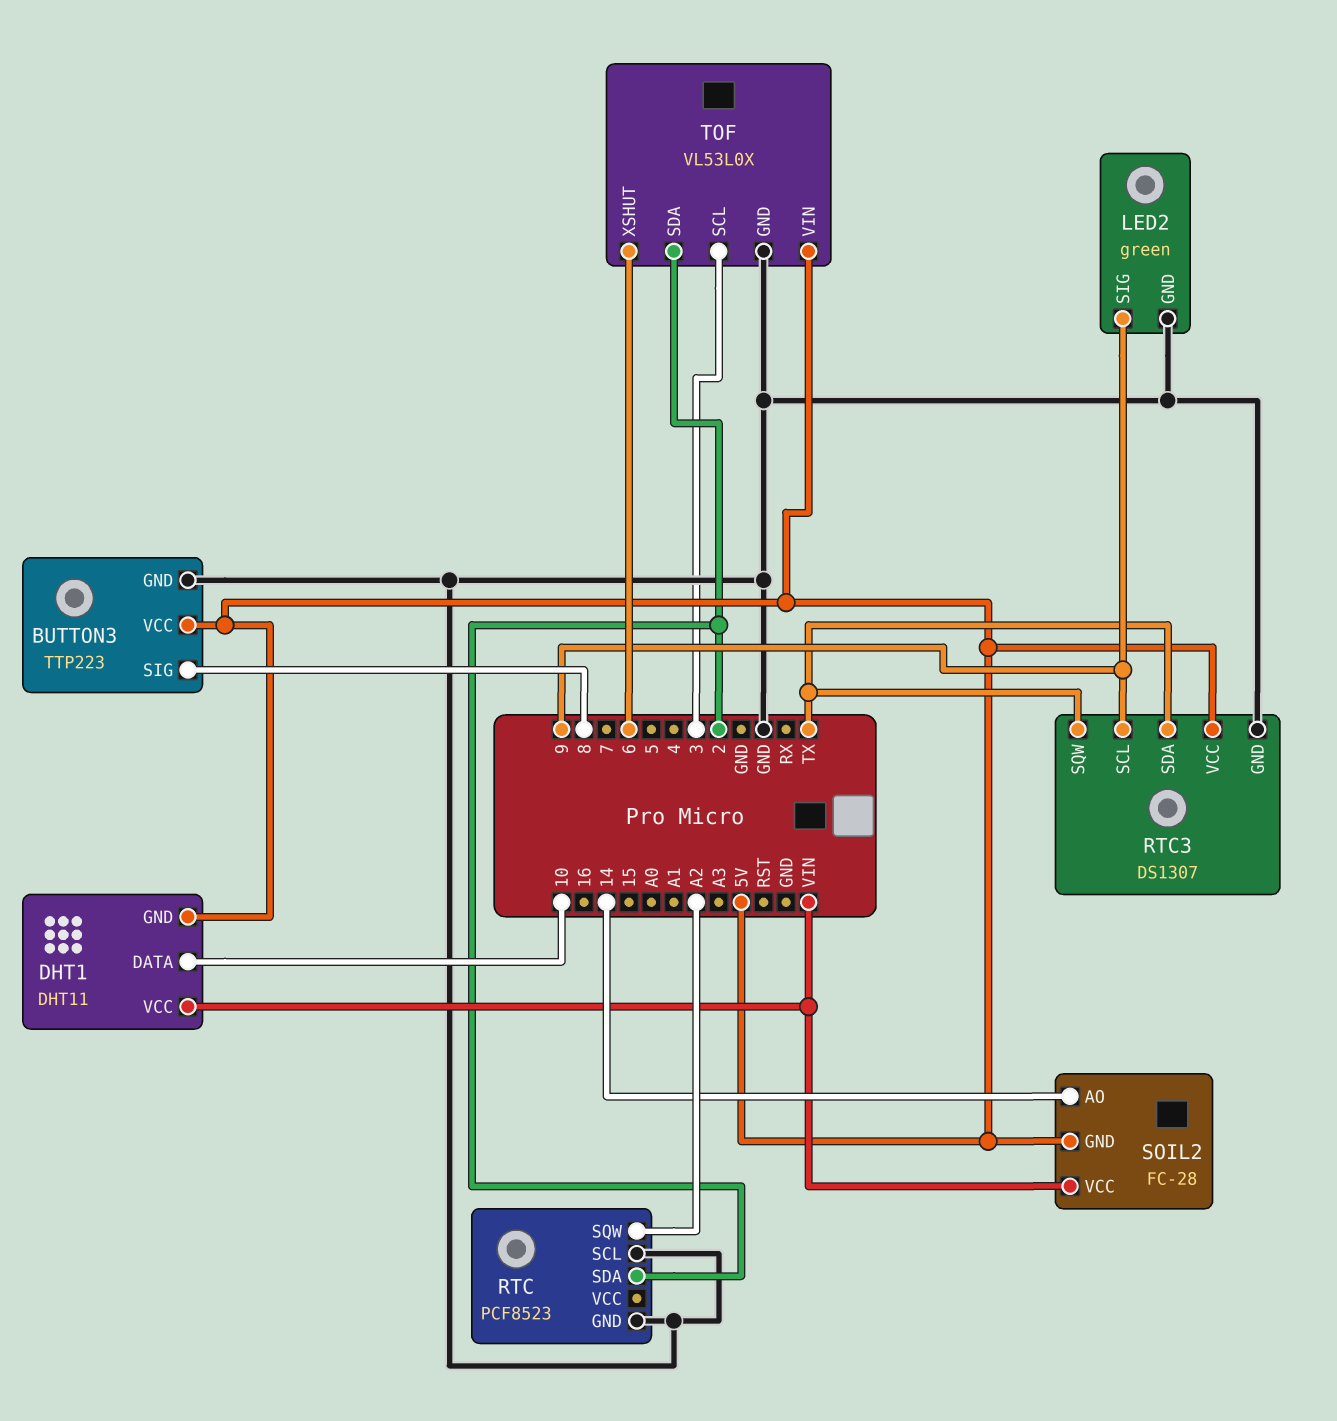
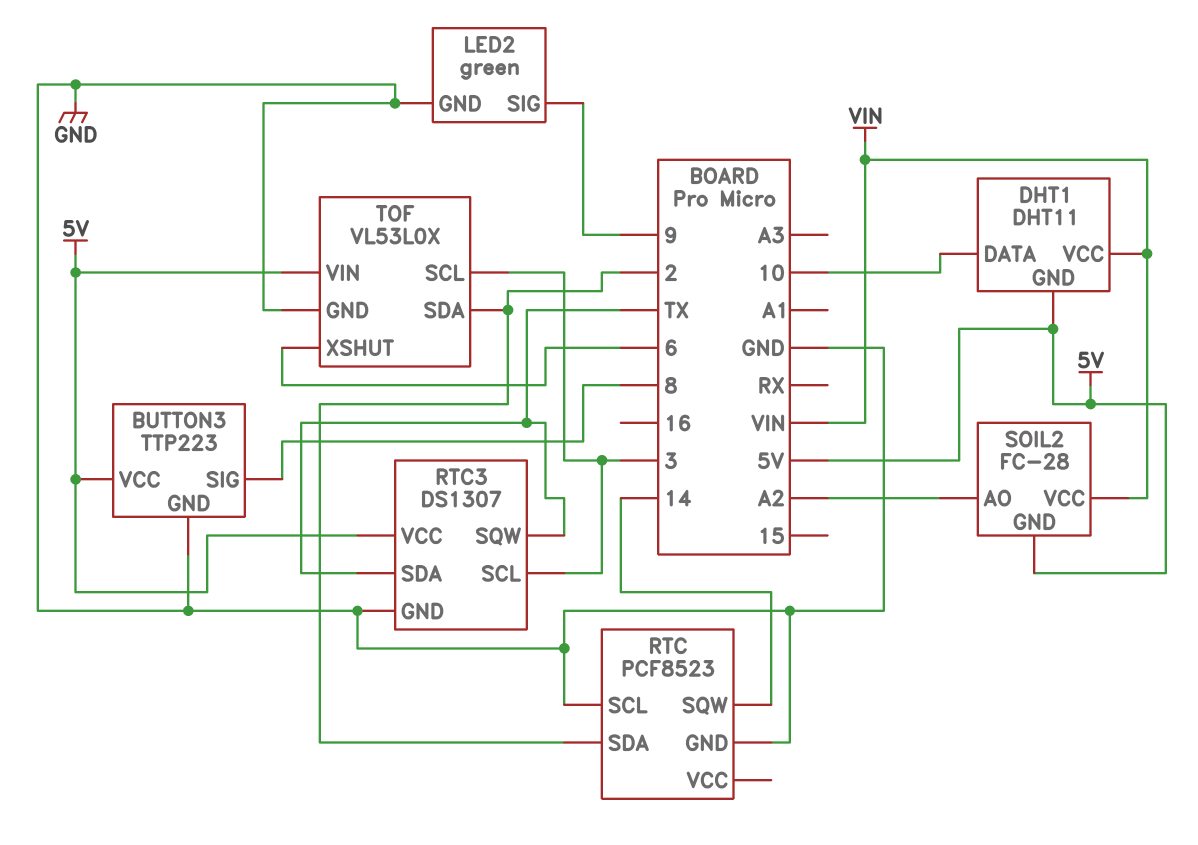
RTC pin SQW: A2 -> 14
RTC3 pin SCL: 9 -> 3
SOIL2 pin AO: 14 -> A2

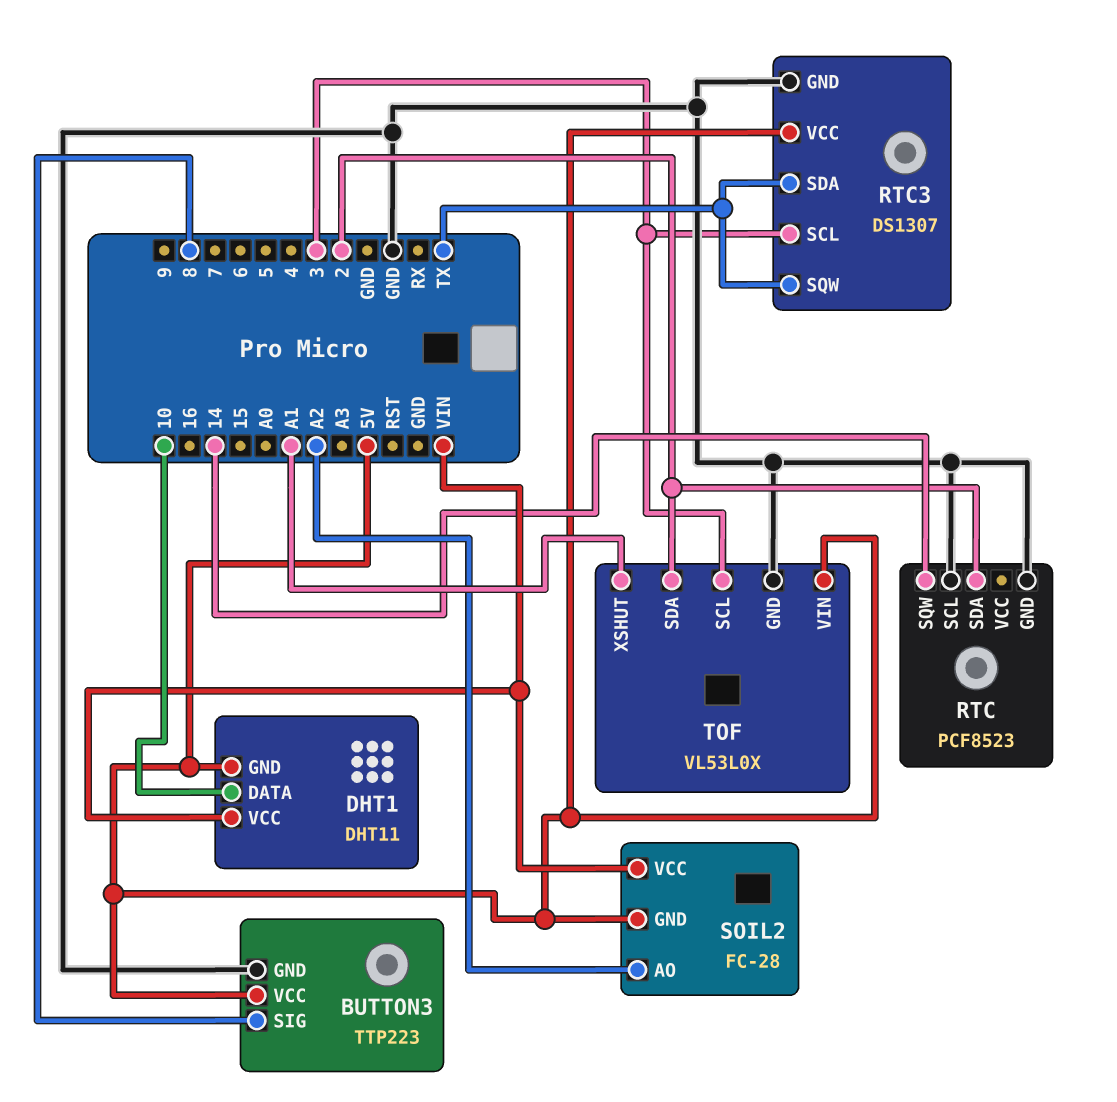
LED2: green -> none
LED2 pin GND: GND -> none
LED2 pin SIG: 9 -> none
TOF pin XSHUT: 6 -> A1

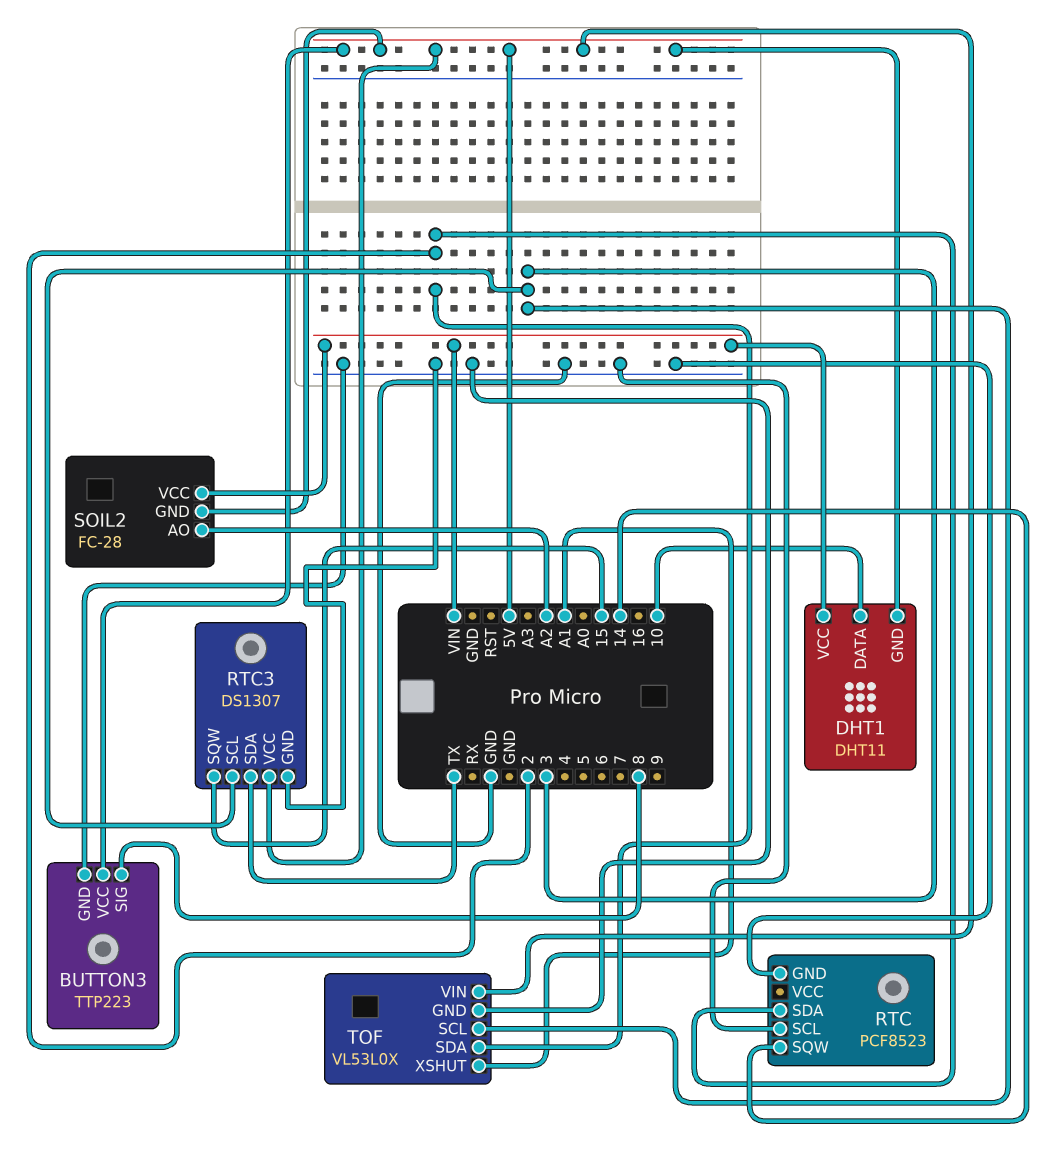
RTC3 pin SQW: TX -> 15

